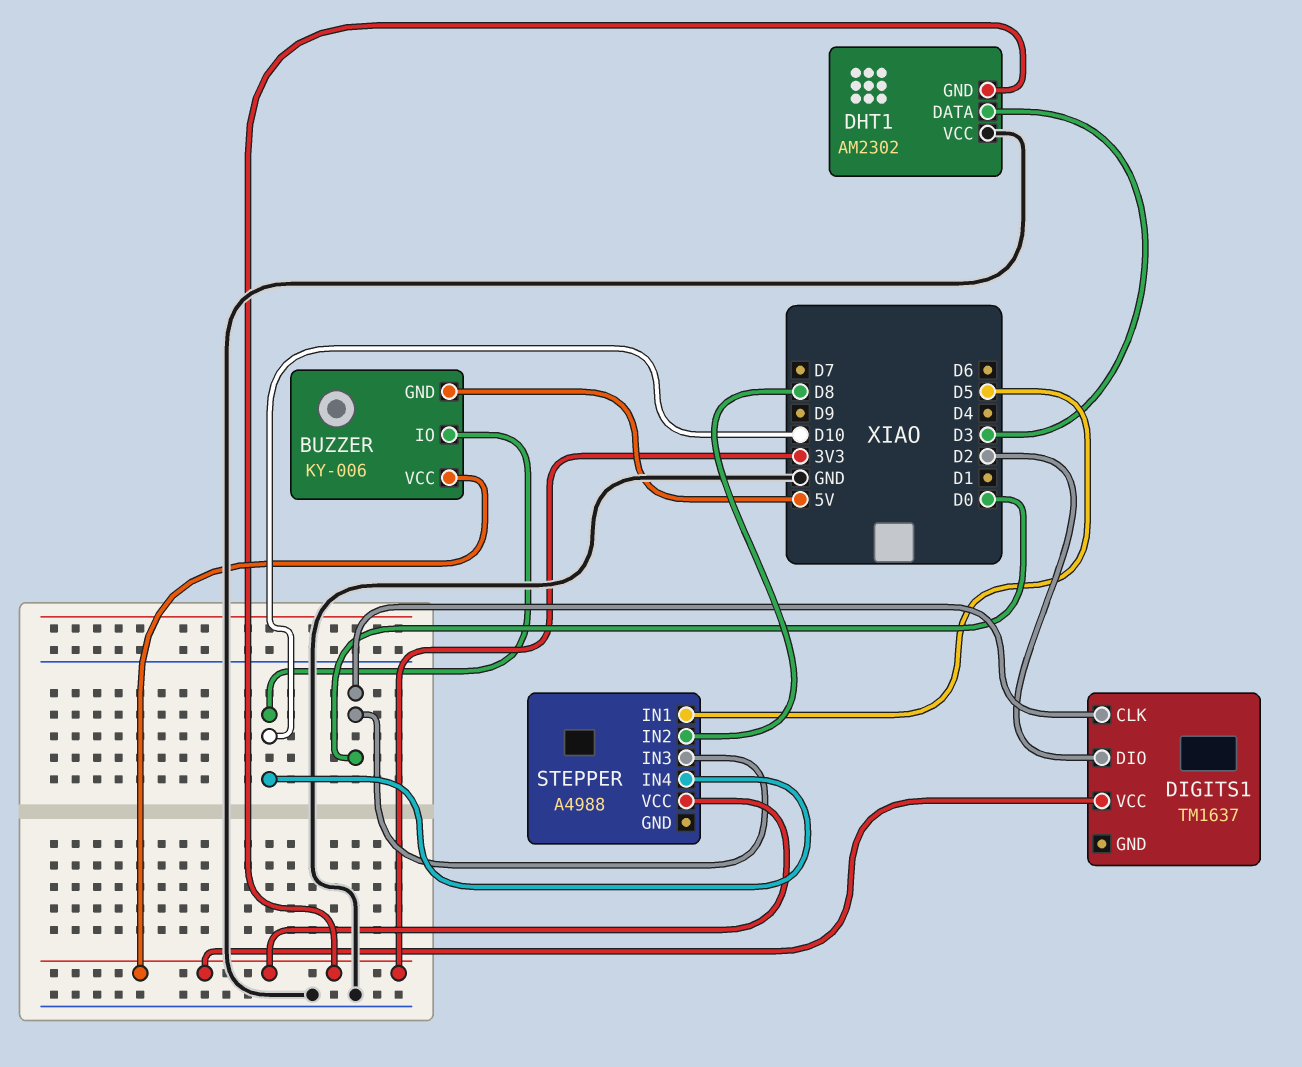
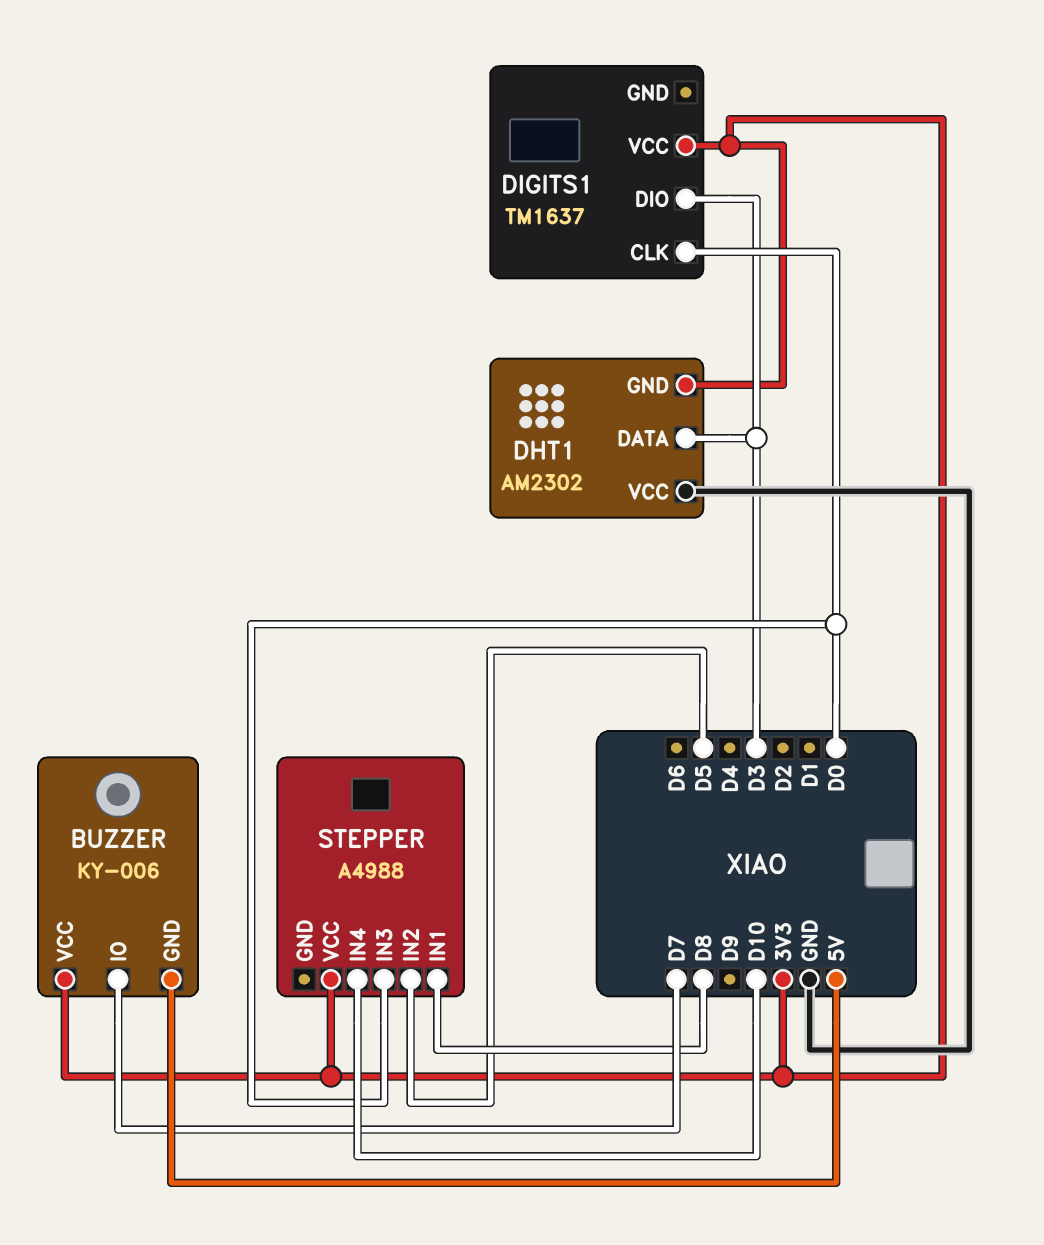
BUZZER pin IO: D10 -> D7
DIGITS1 pin DIO: D2 -> D3
STEPPER pin IN1: D5 -> D8
STEPPER pin IN2: D8 -> D5

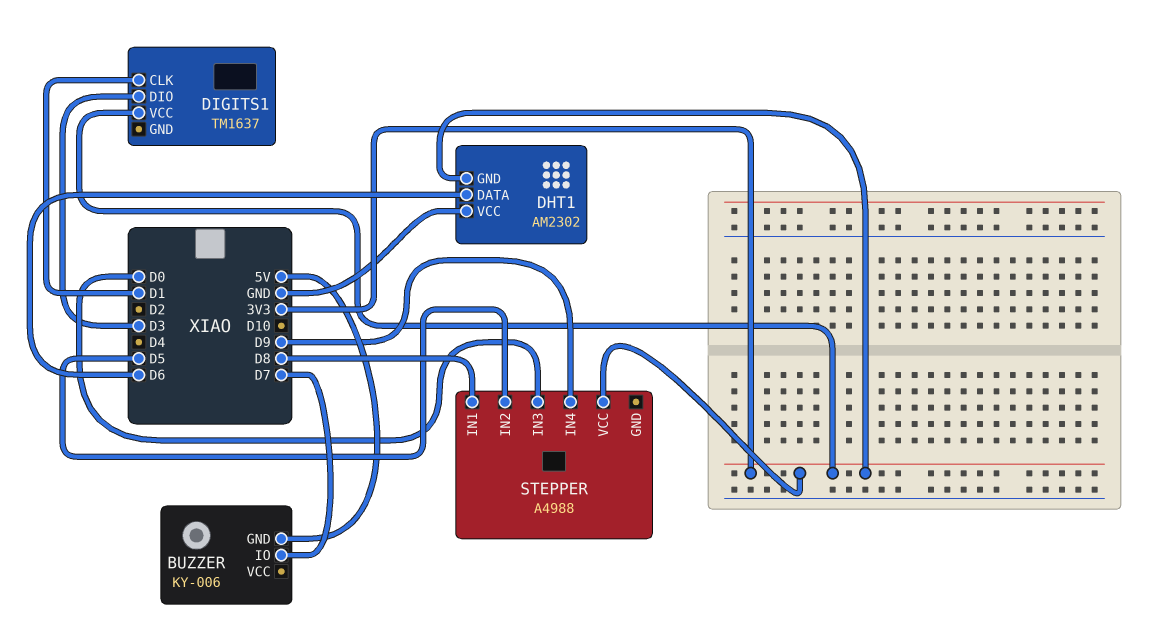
BUZZER pin VCC: 3V3 -> none
DHT1 pin DATA: D3 -> D6
DIGITS1 pin CLK: D0 -> D1
STEPPER pin IN4: D10 -> D9

